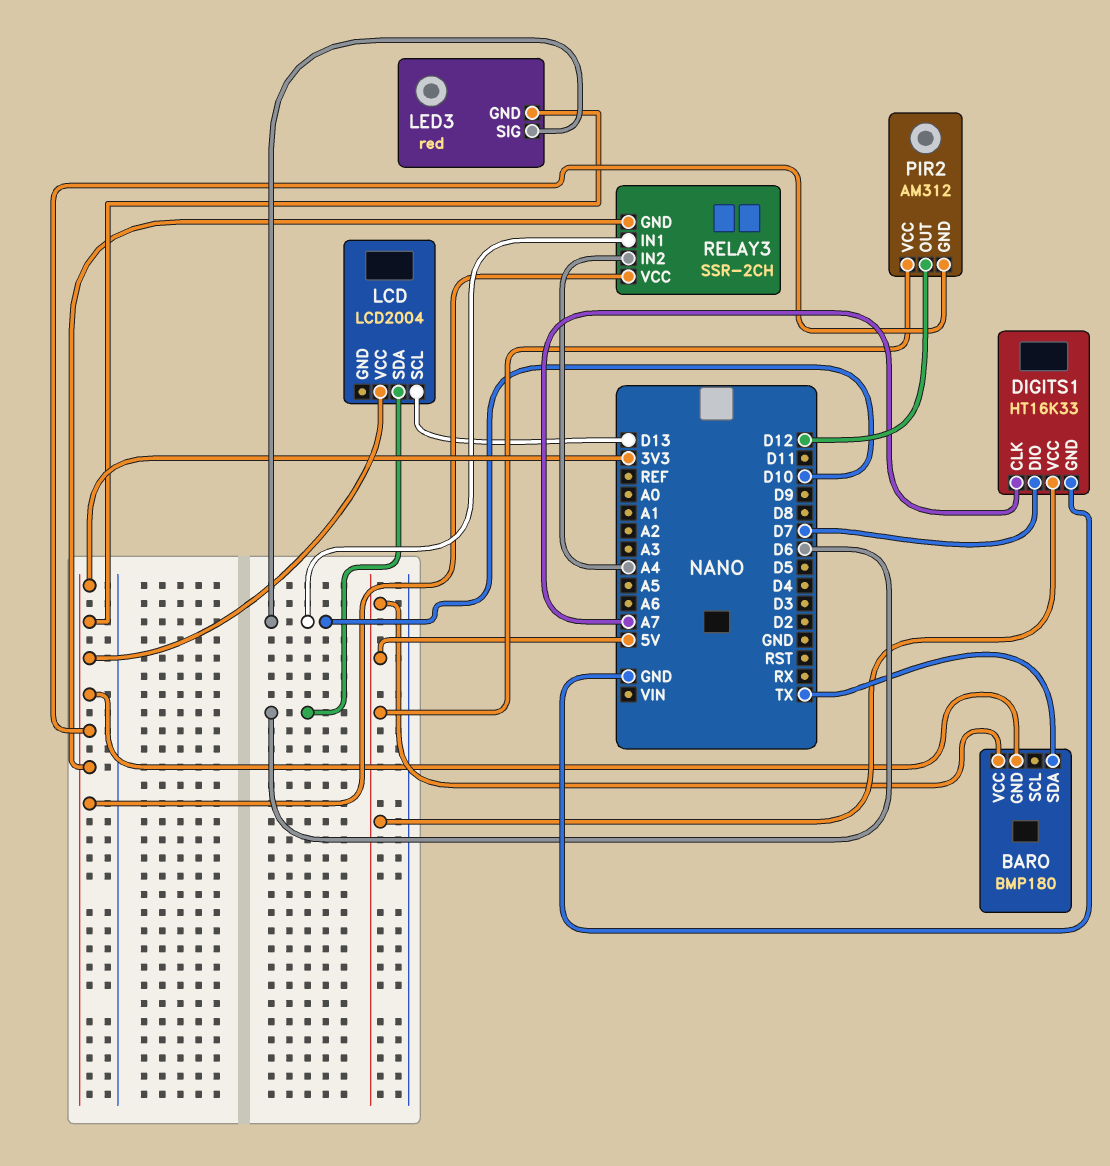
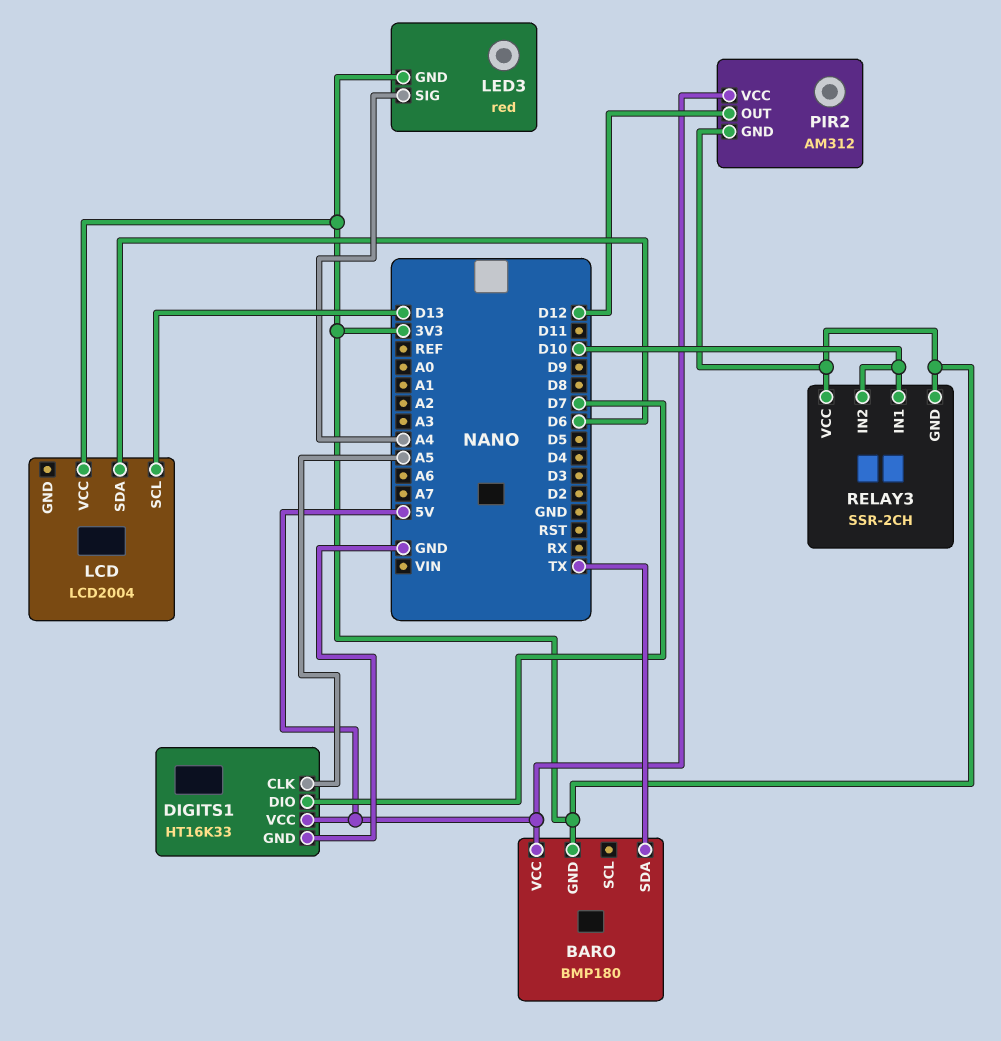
DIGITS1 pin CLK: A7 -> A5
LED3 pin SIG: D10 -> A4
RELAY3 pin IN2: A4 -> D10

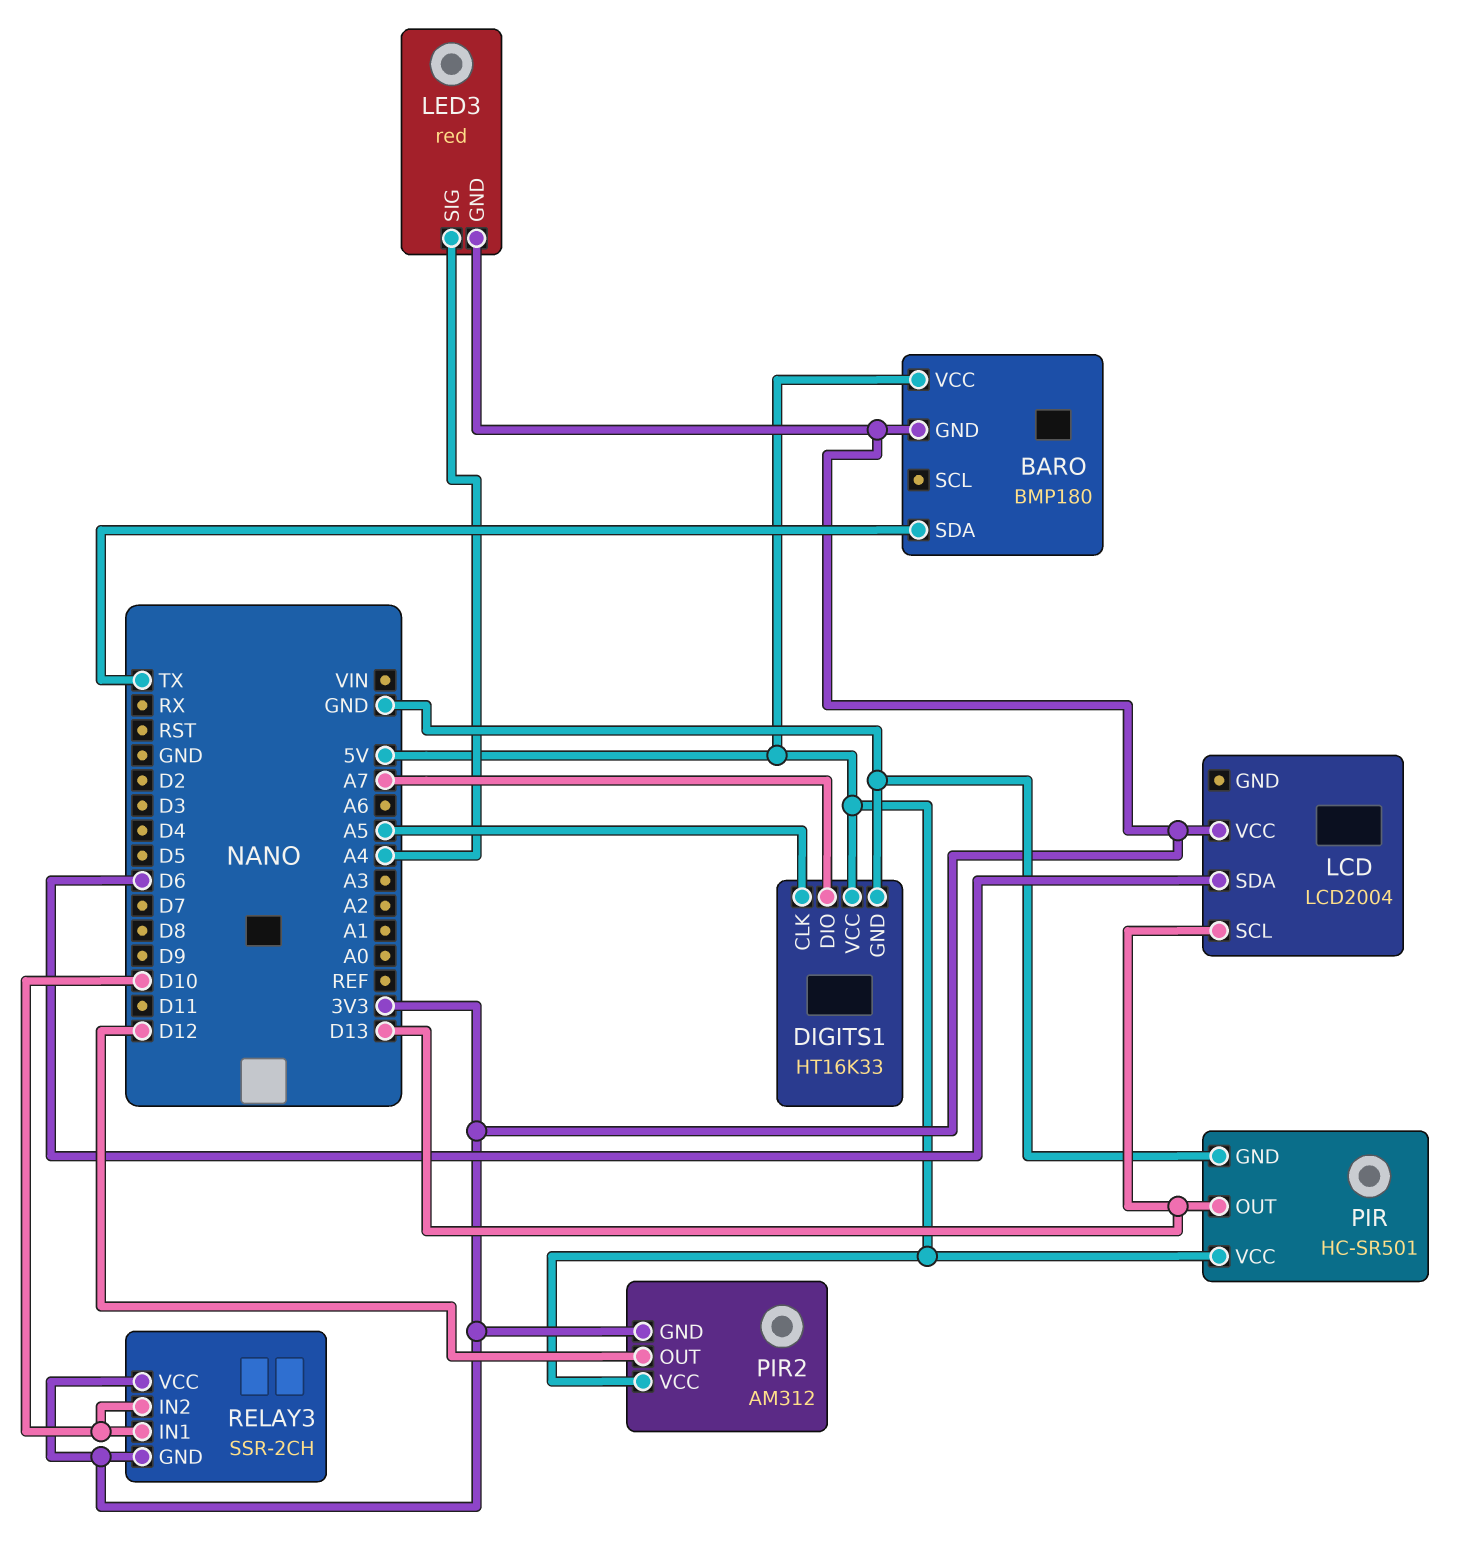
DIGITS1 pin DIO: D7 -> A7
PIR: none -> HC-SR501
PIR pin GND: none -> GND
PIR pin OUT: none -> D13
PIR pin VCC: none -> 5V

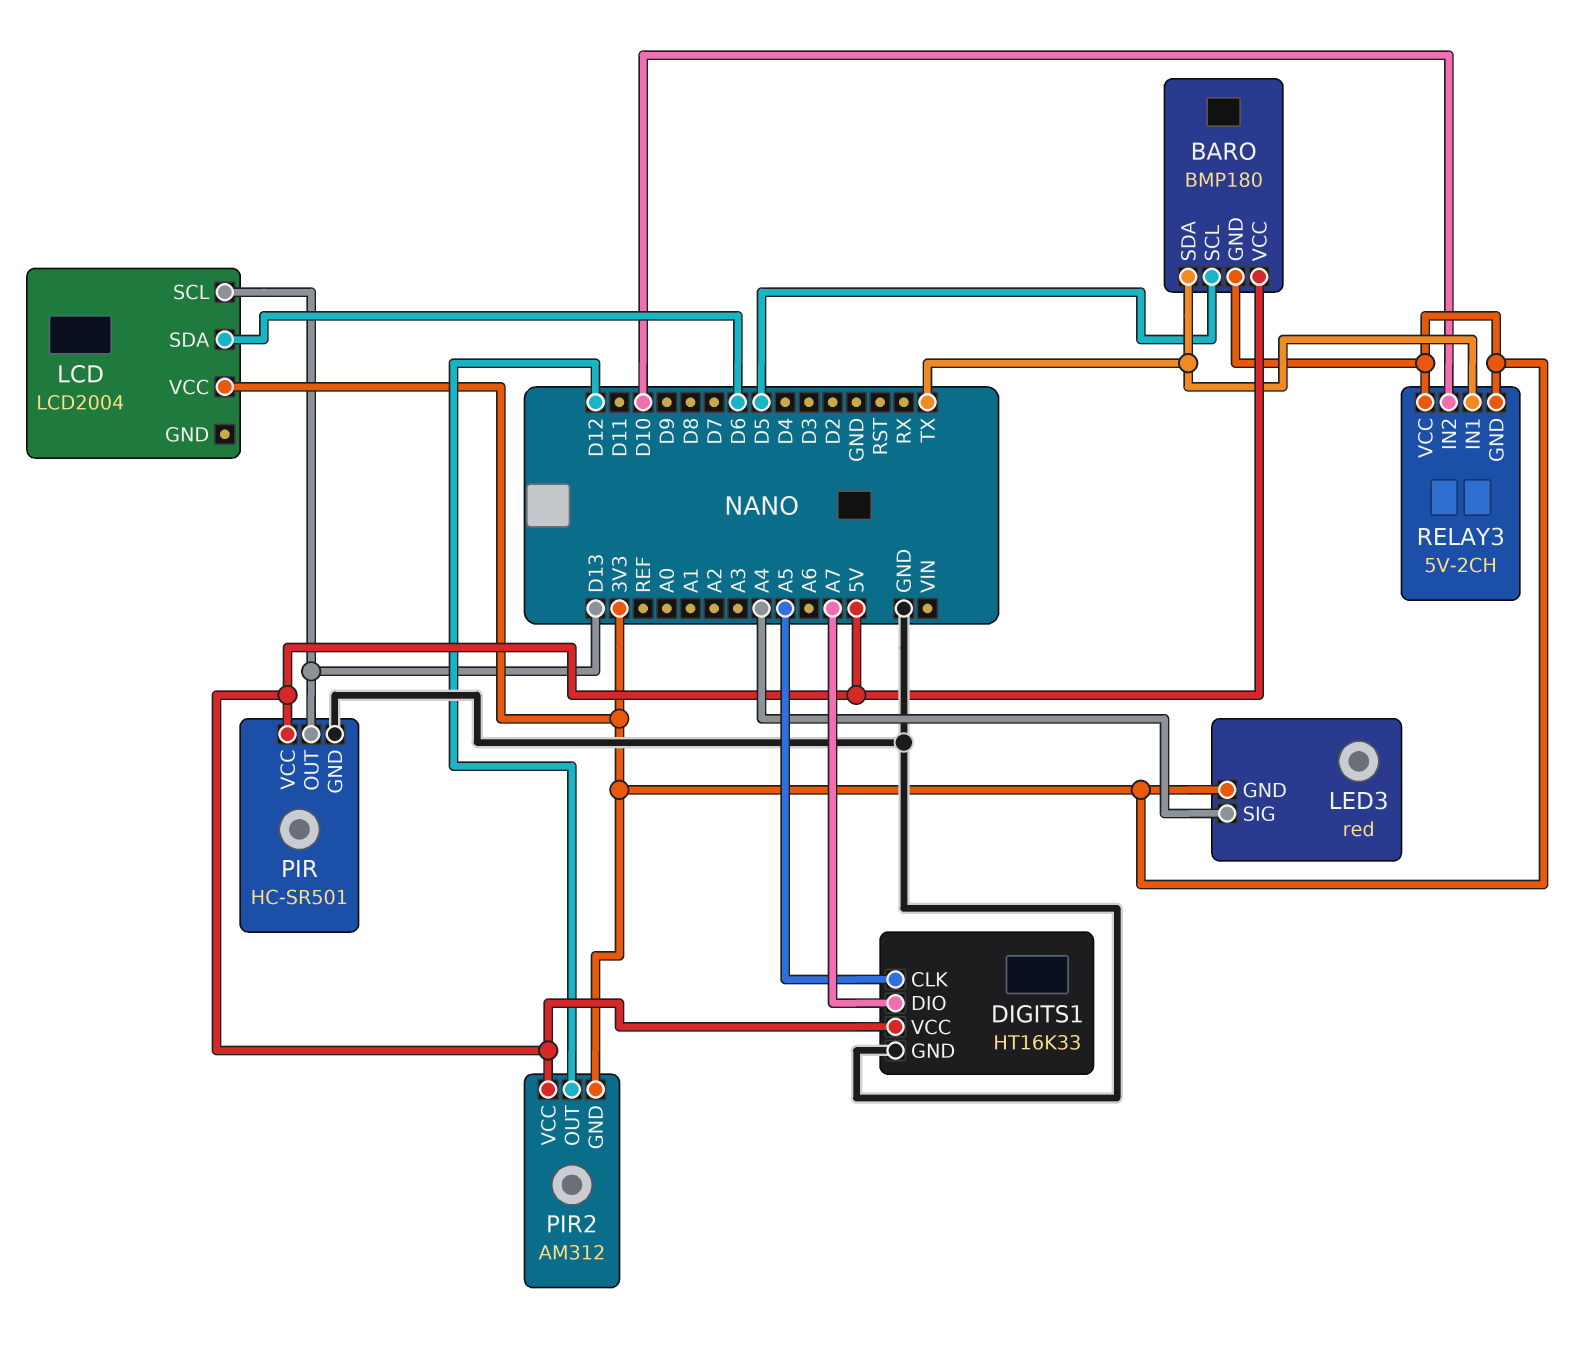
BARO pin SCL: none -> D5
RELAY3: SSR-2CH -> 5V-2CH
RELAY3 pin IN1: D10 -> TX

